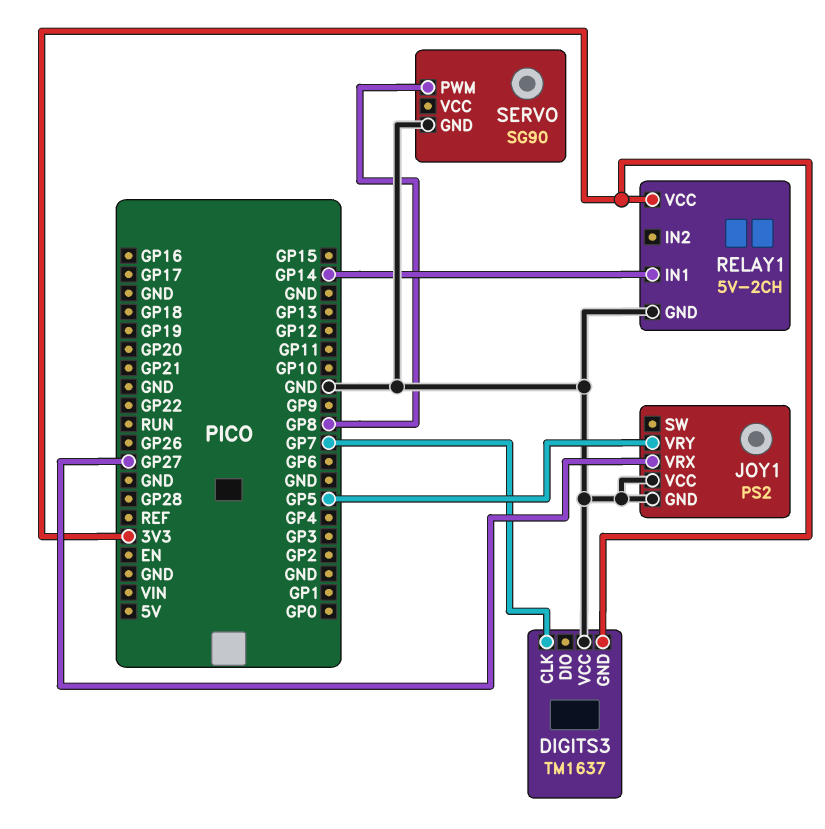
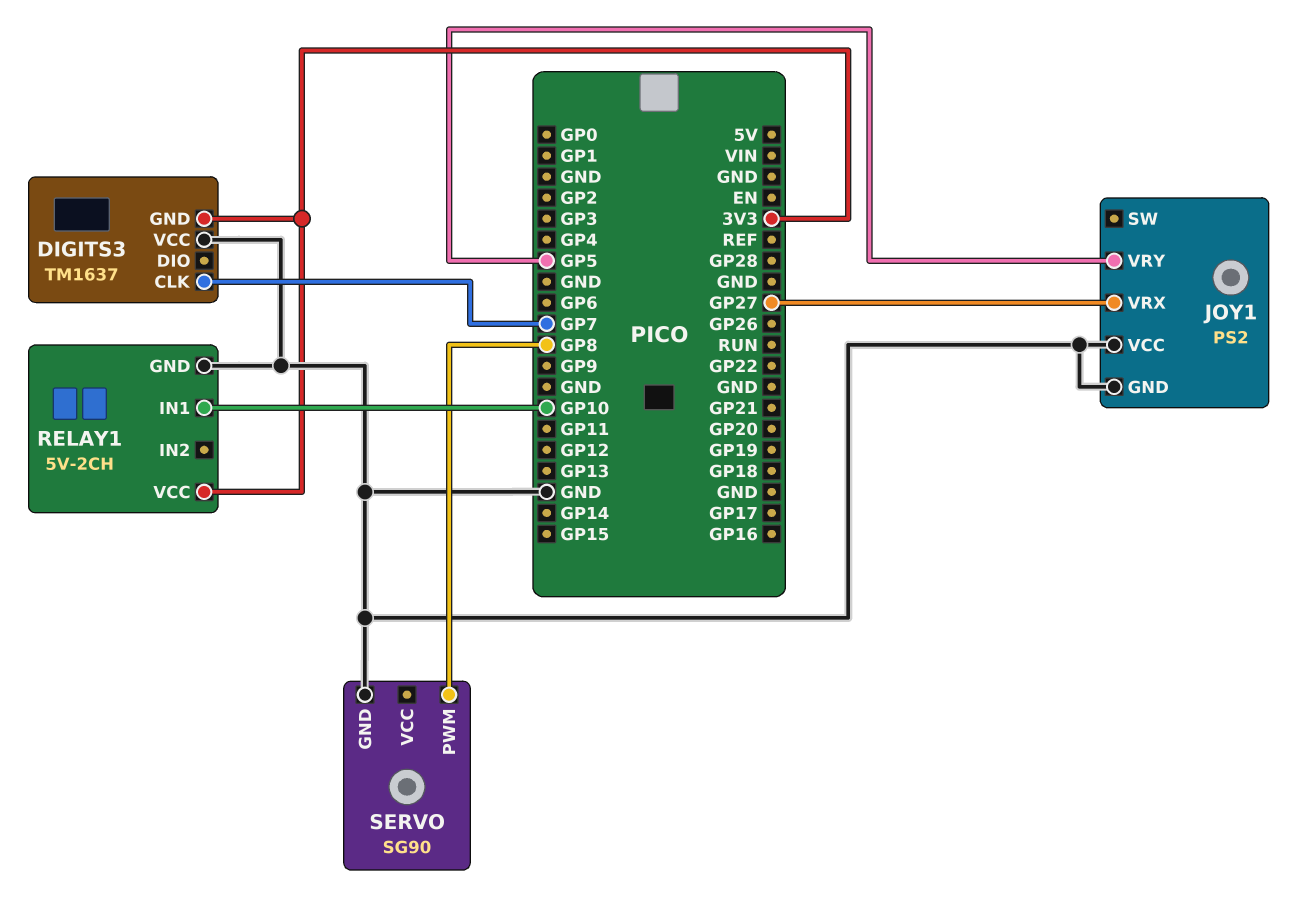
RELAY1 pin IN1: GP14 -> GP10

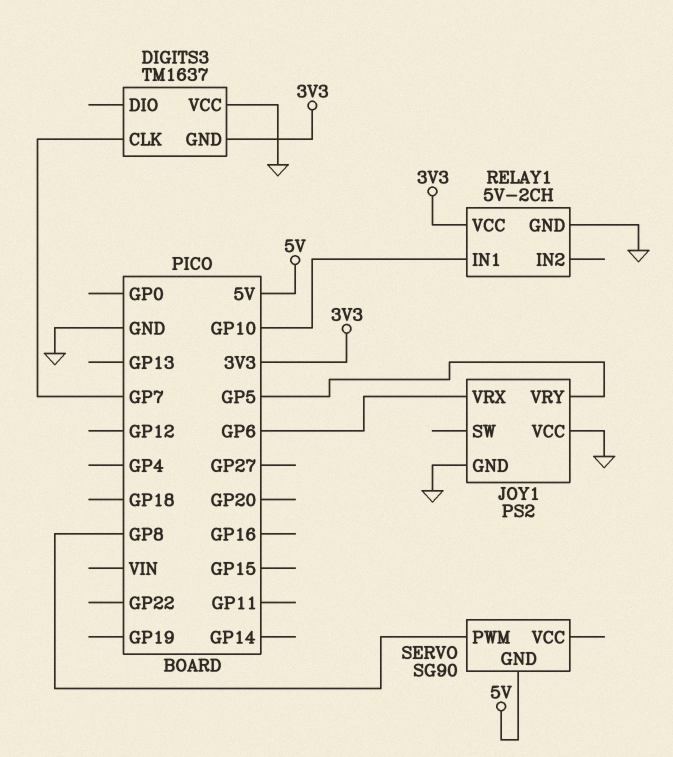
JOY1 pin VRX: GP27 -> GP6
SERVO pin GND: GND -> 5V

